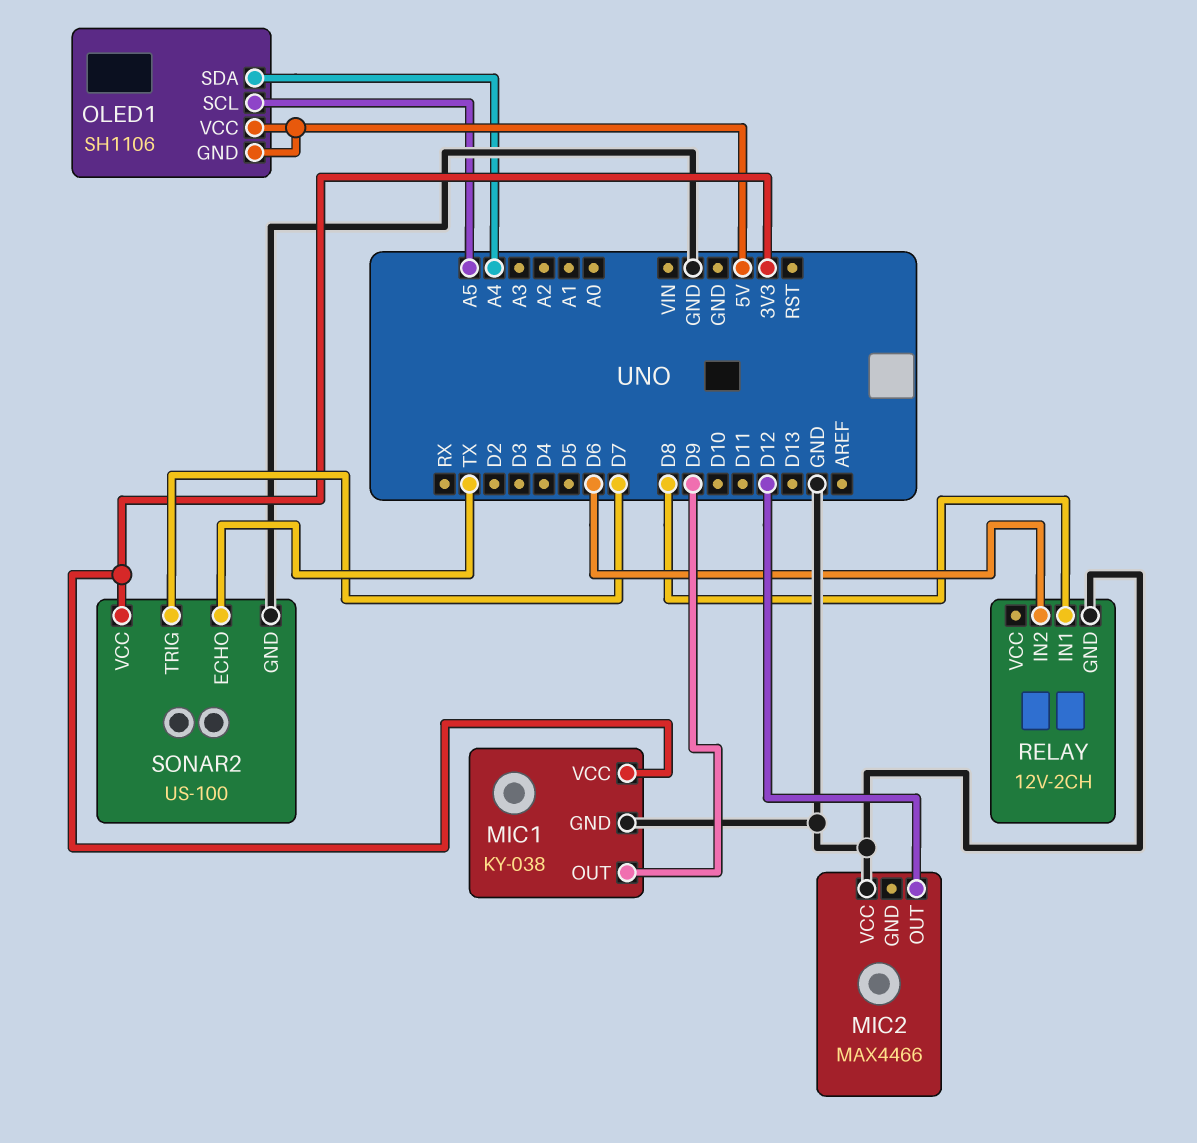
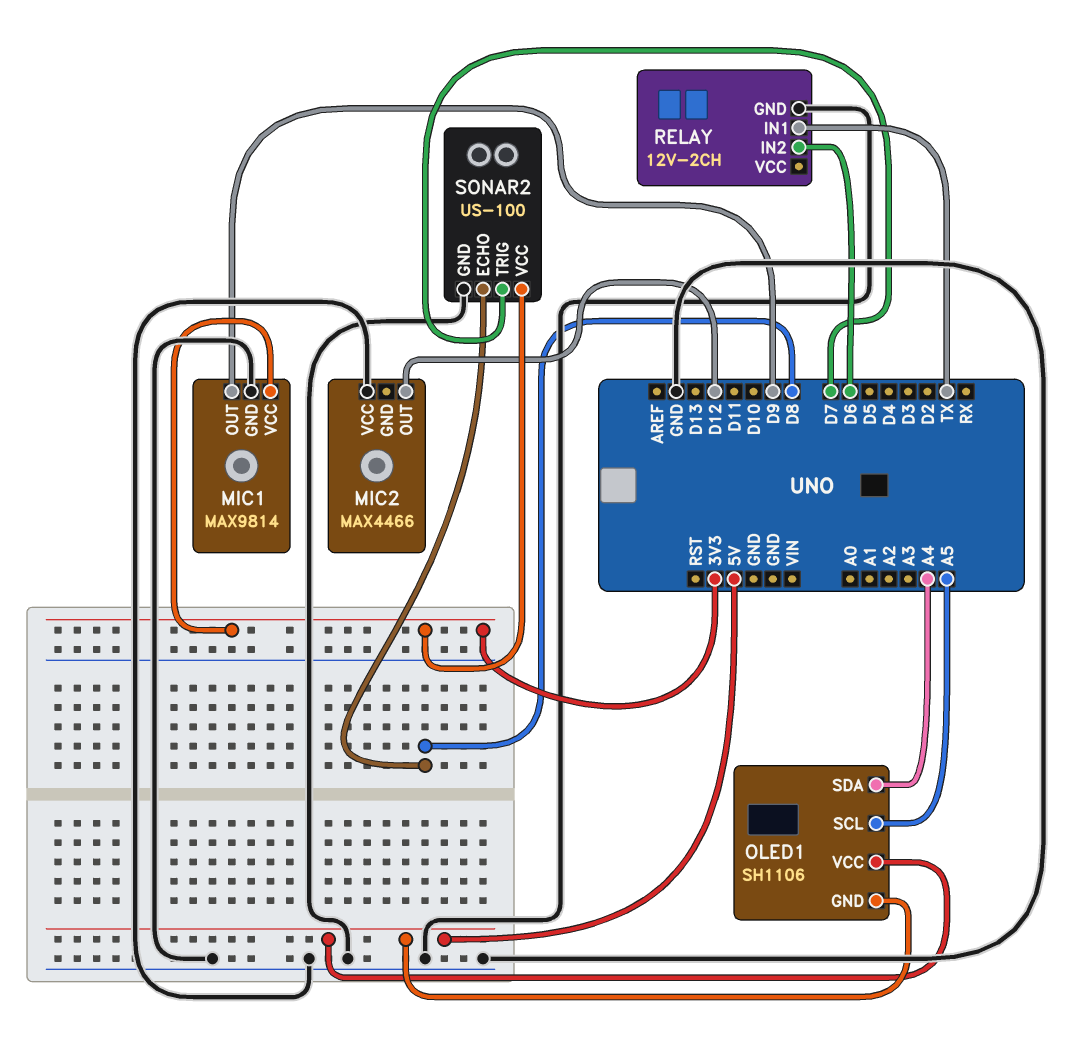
MIC1: KY-038 -> MAX9814
RELAY pin IN1: D8 -> TX
SONAR2 pin ECHO: TX -> D8

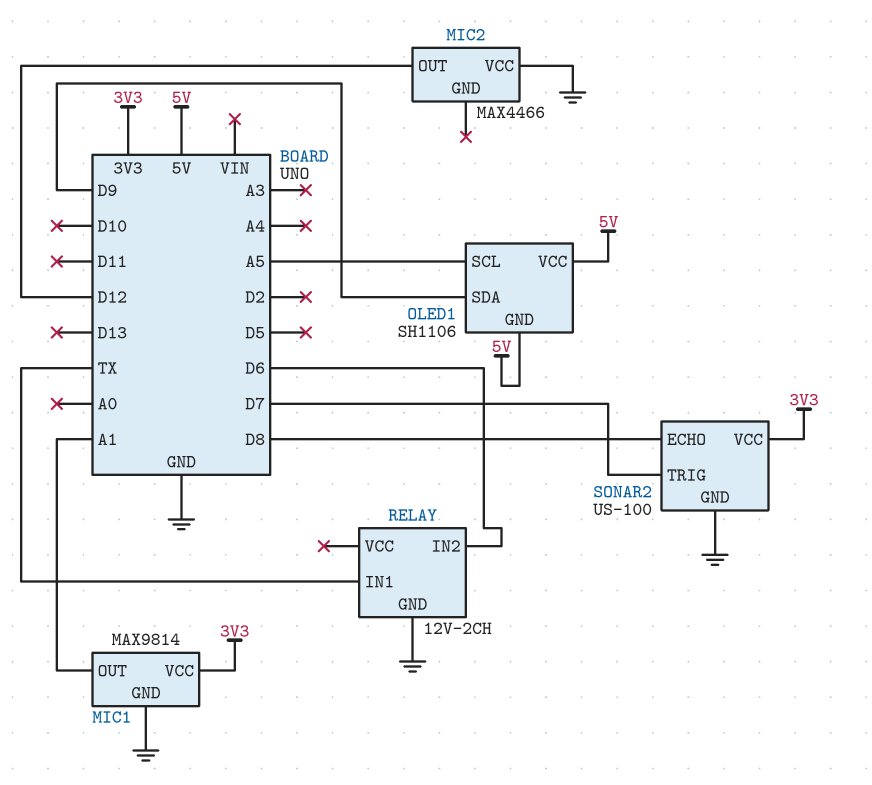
MIC1 pin OUT: D9 -> A1
OLED1 pin SDA: A4 -> D9

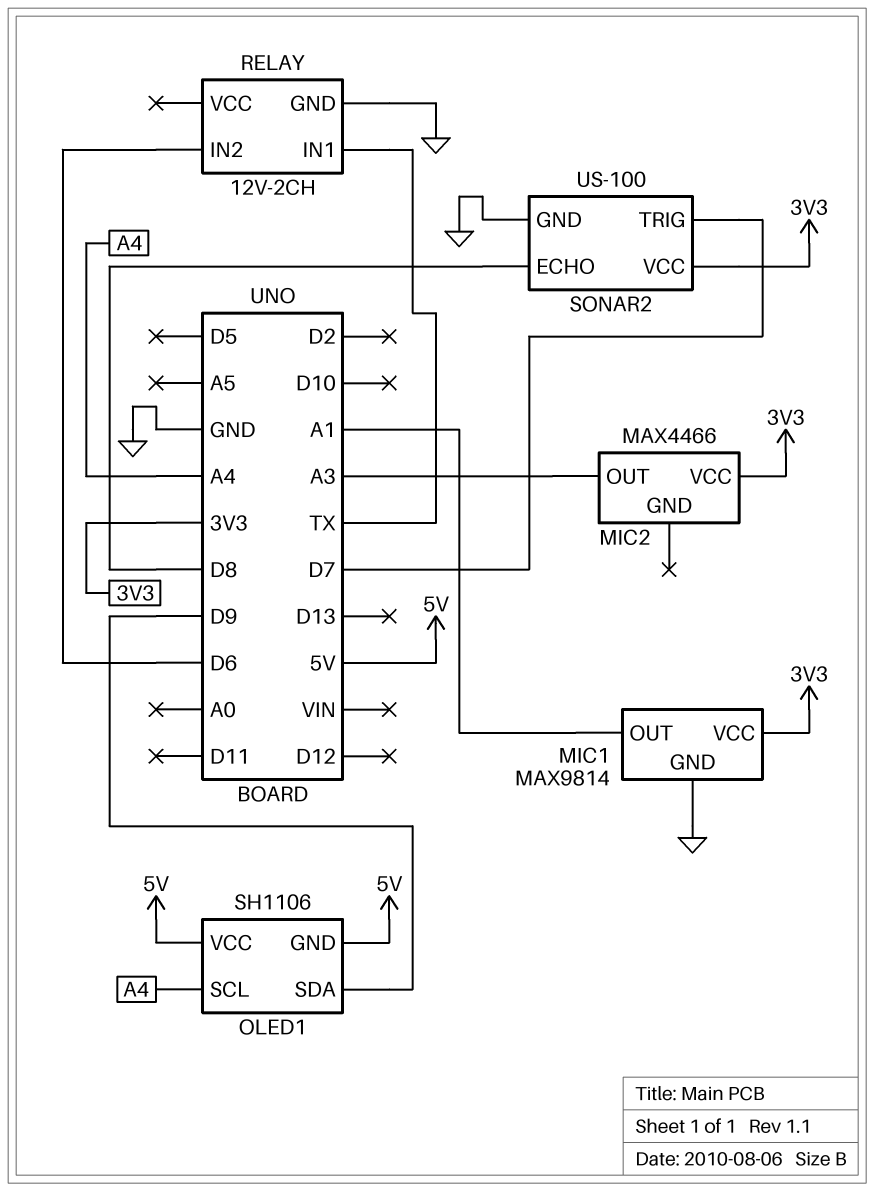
MIC2 pin OUT: D12 -> A3
MIC2 pin VCC: GND -> 3V3
OLED1 pin SCL: A5 -> A4

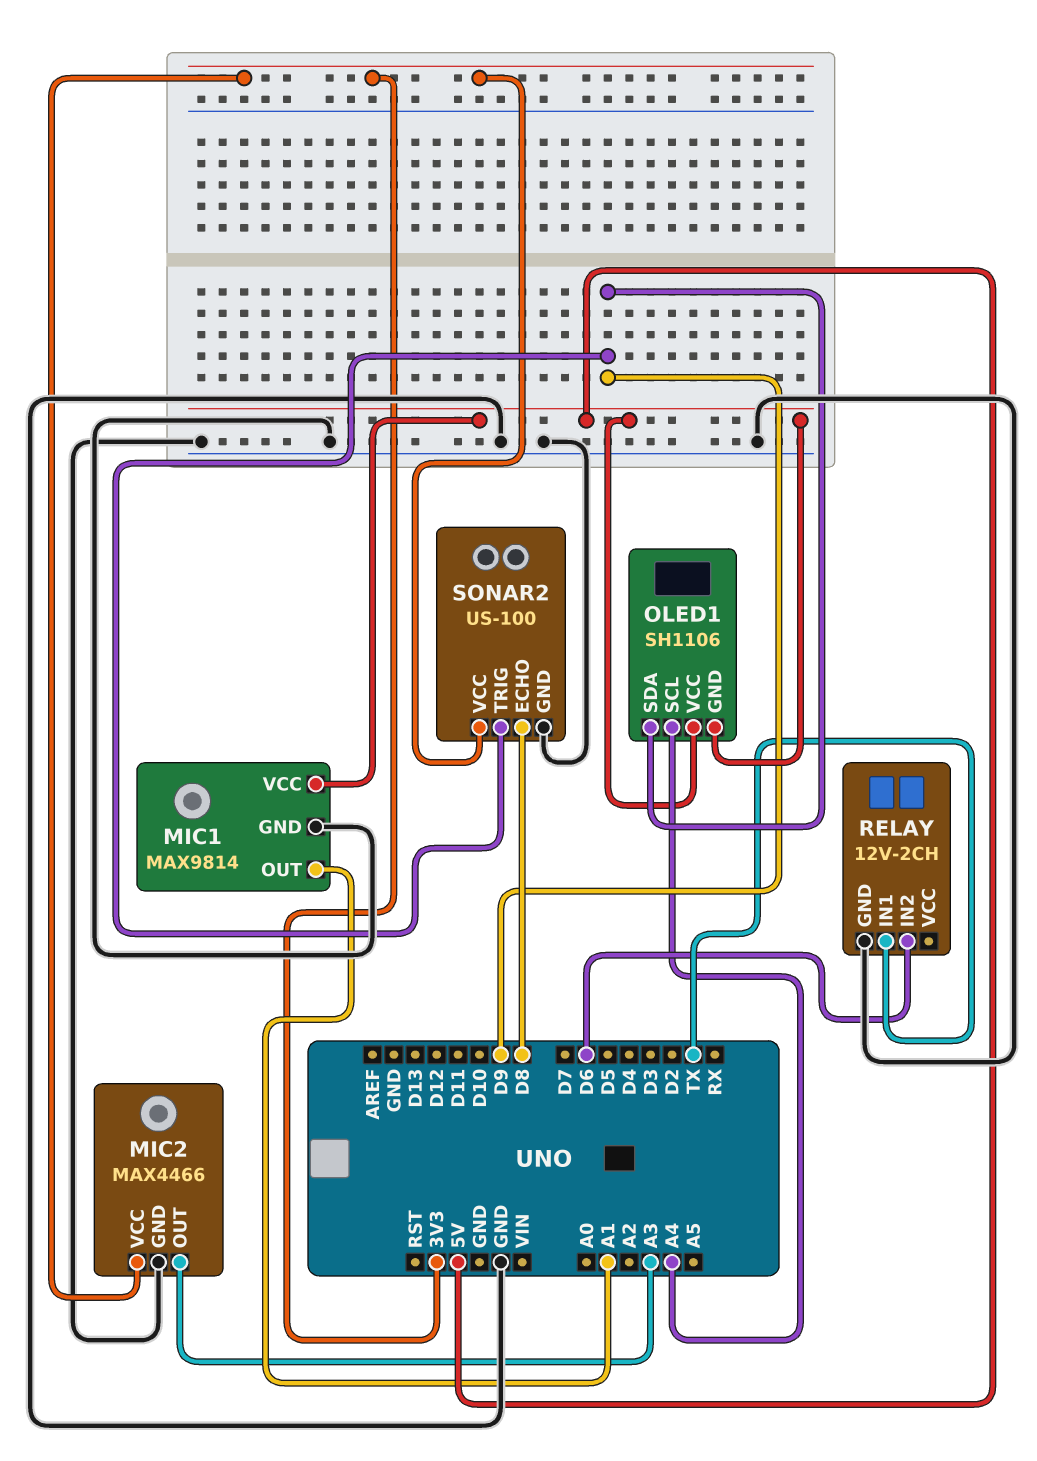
MIC1 pin VCC: 3V3 -> 5V
MIC2 pin GND: none -> GND
SONAR2 pin TRIG: D7 -> D9

